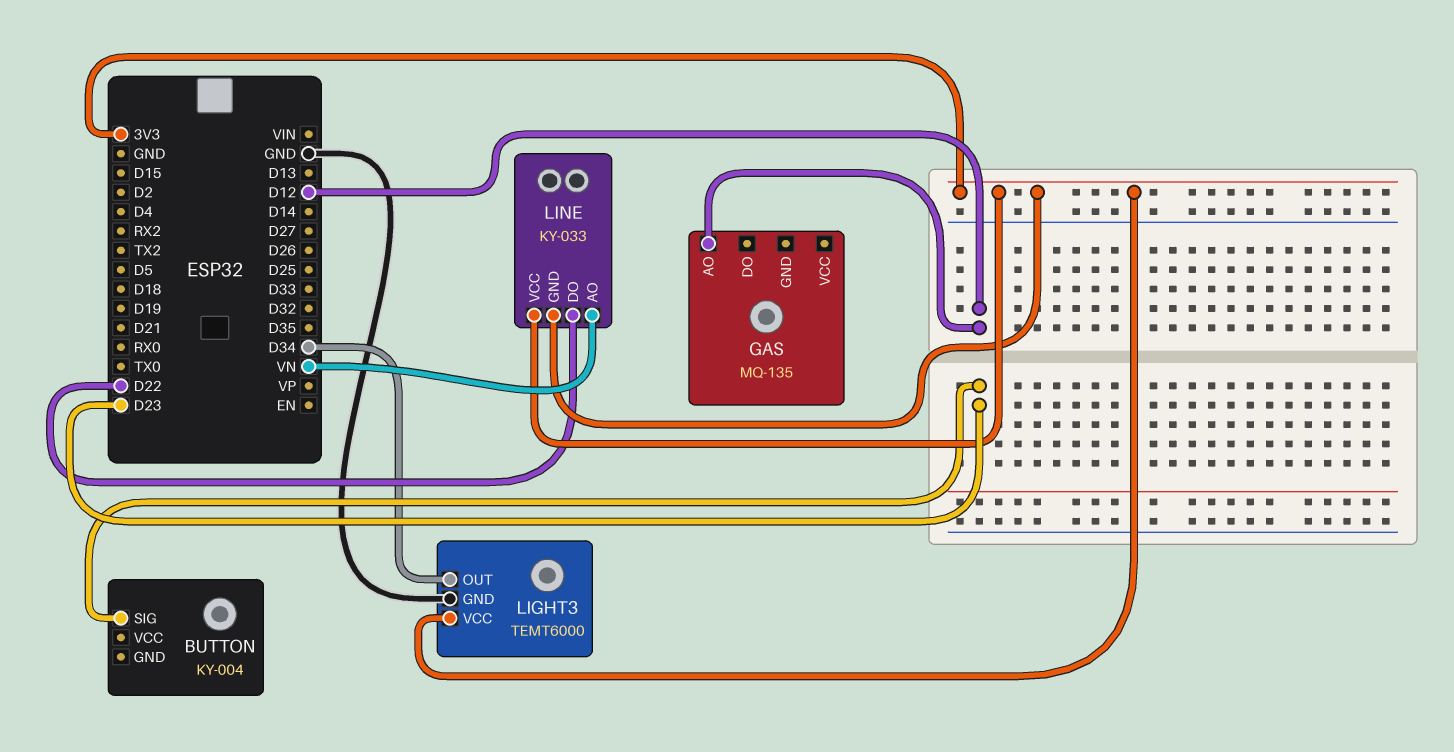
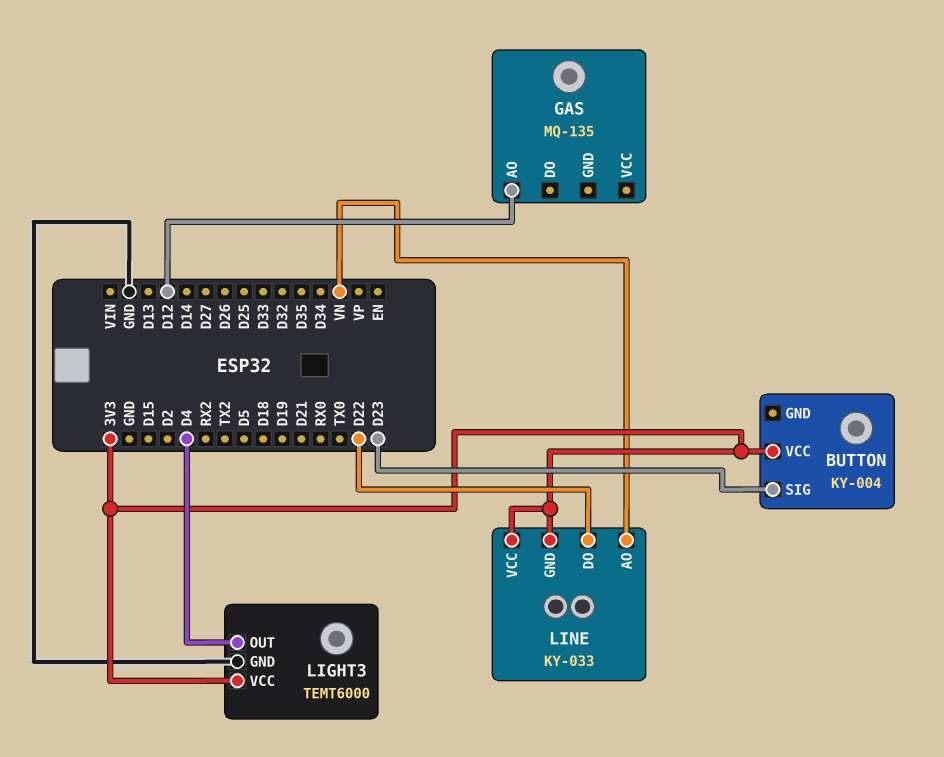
BUTTON pin VCC: none -> 3V3
LIGHT3 pin OUT: D34 -> D4

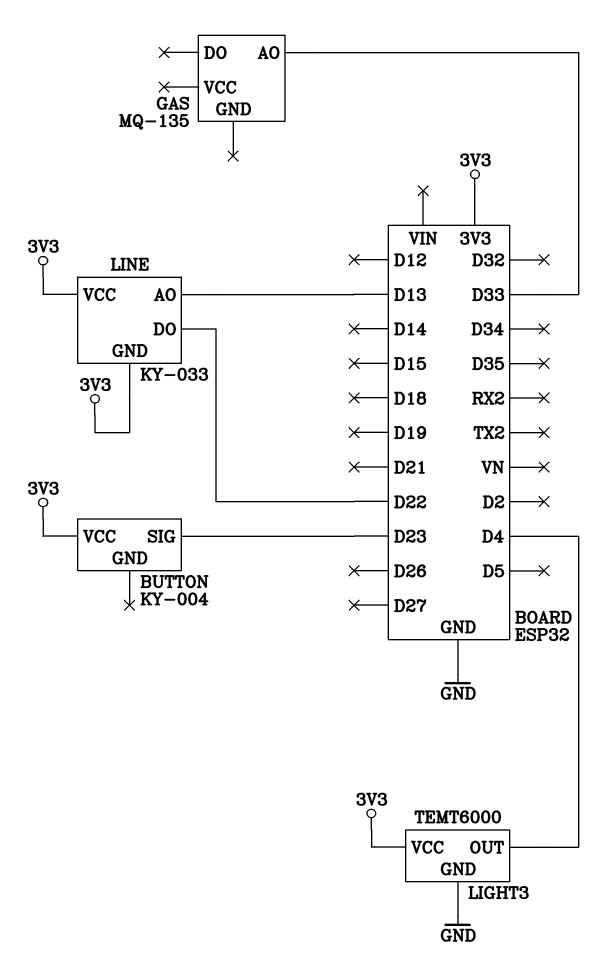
GAS pin AO: D12 -> D33
LINE pin AO: VN -> D13

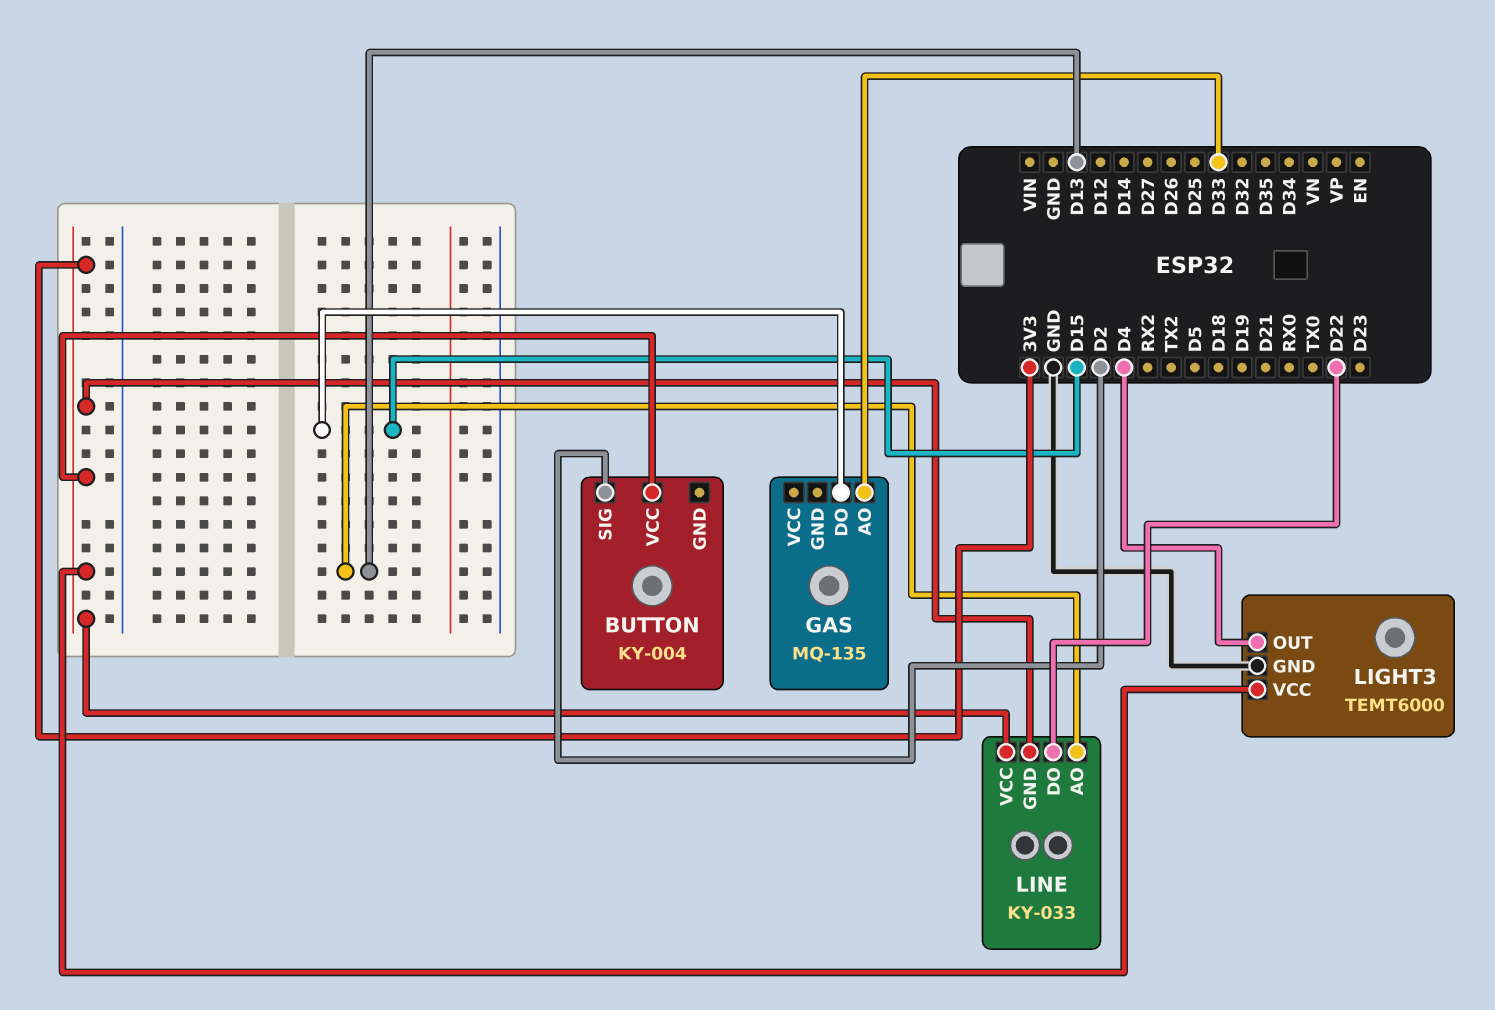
BUTTON pin SIG: D23 -> D2
GAS pin DO: none -> D15

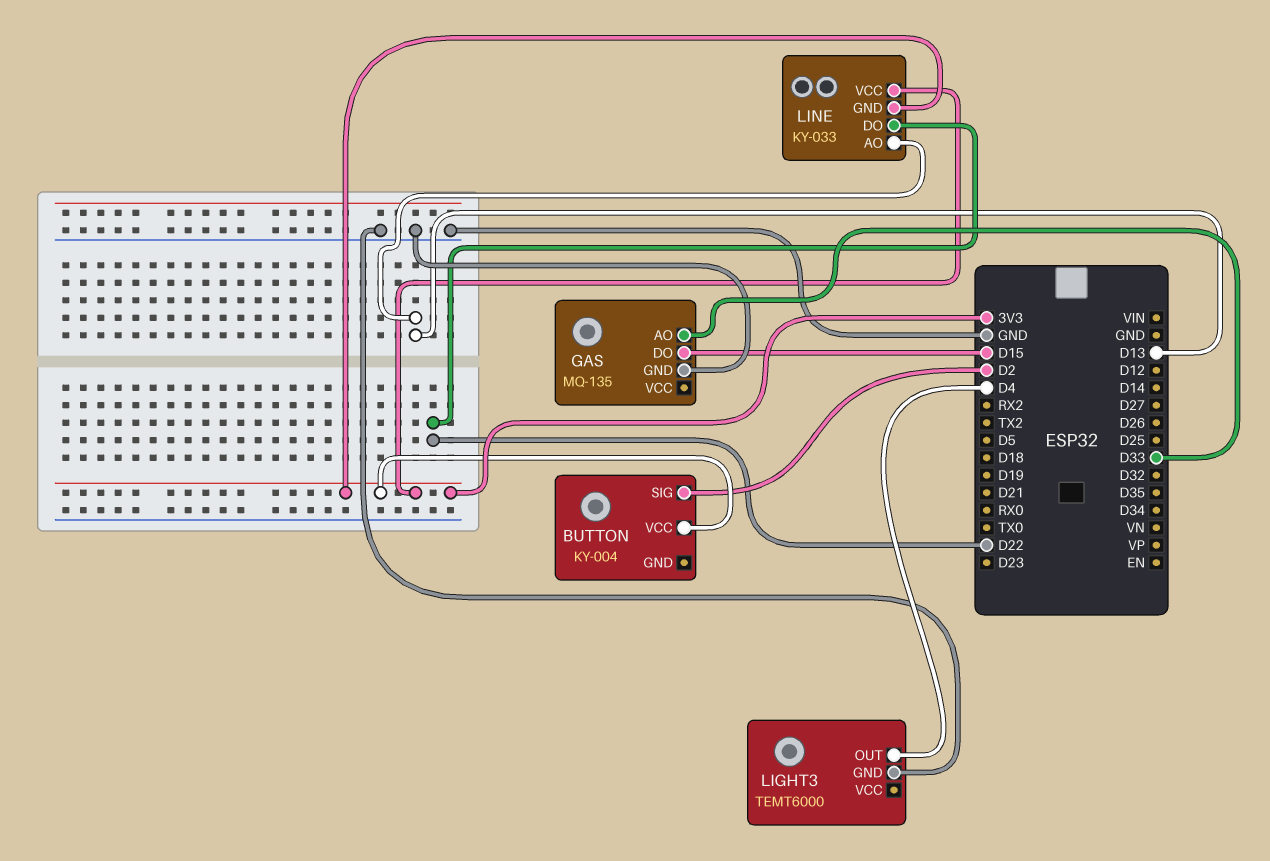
GAS pin GND: none -> GND
LIGHT3 pin VCC: 3V3 -> none

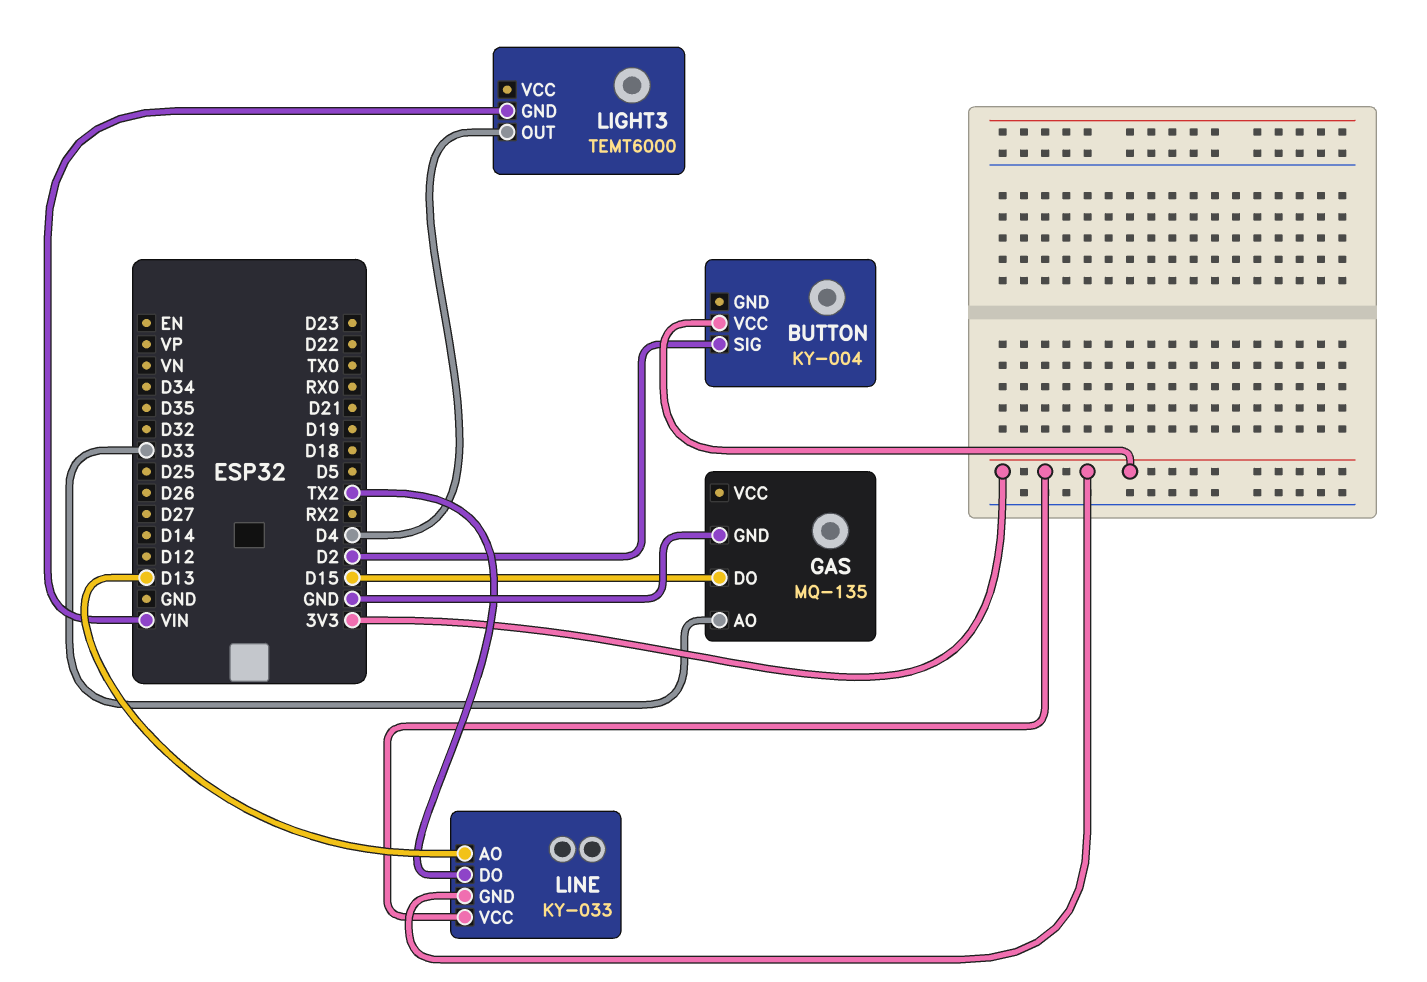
LIGHT3 pin GND: GND -> VIN
LINE pin DO: D22 -> TX2

